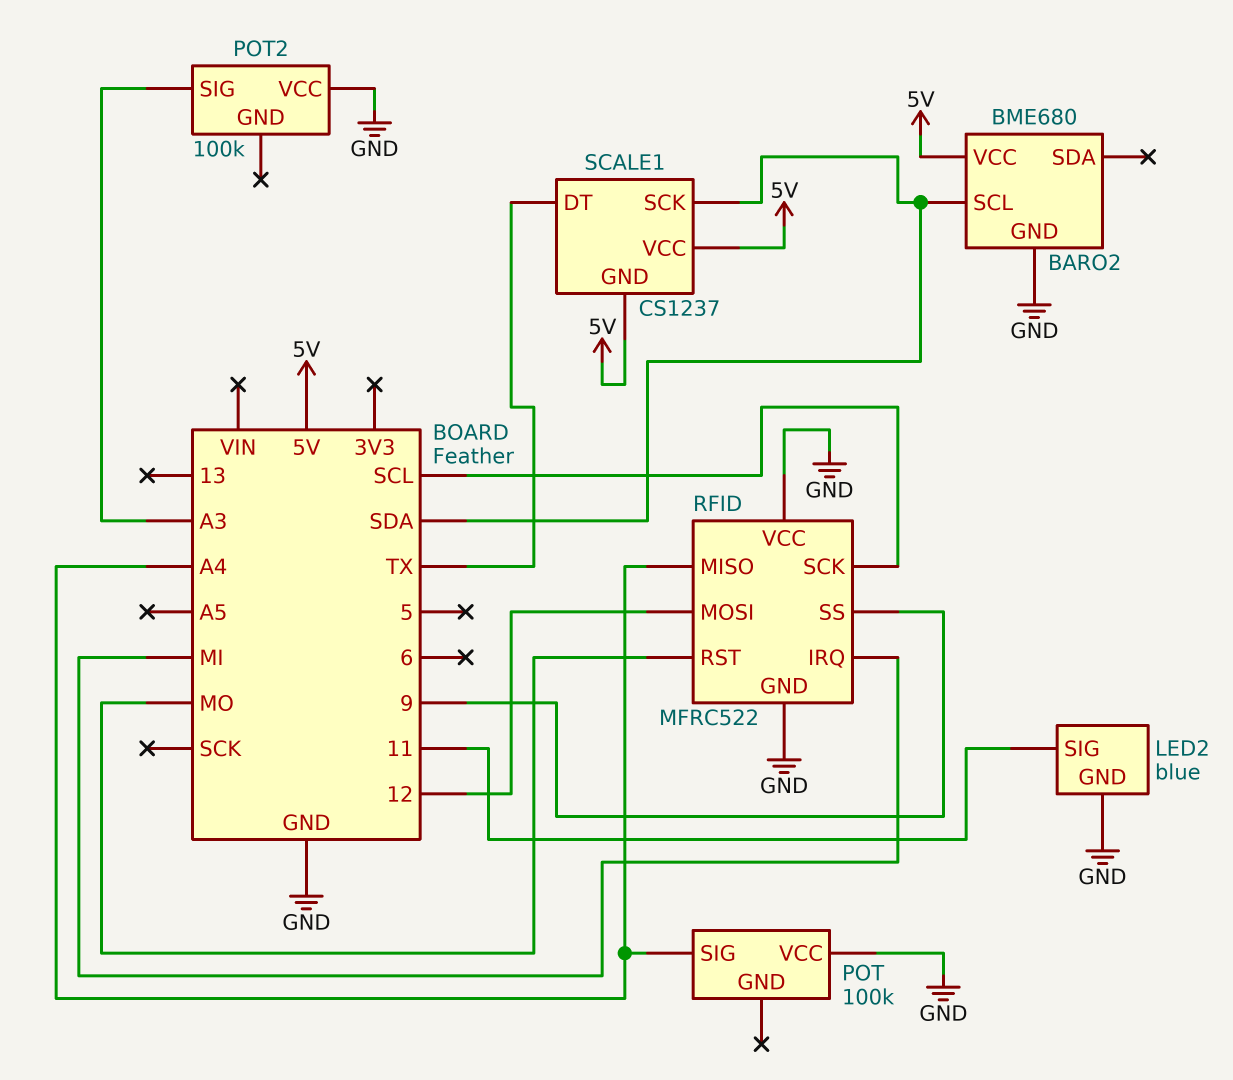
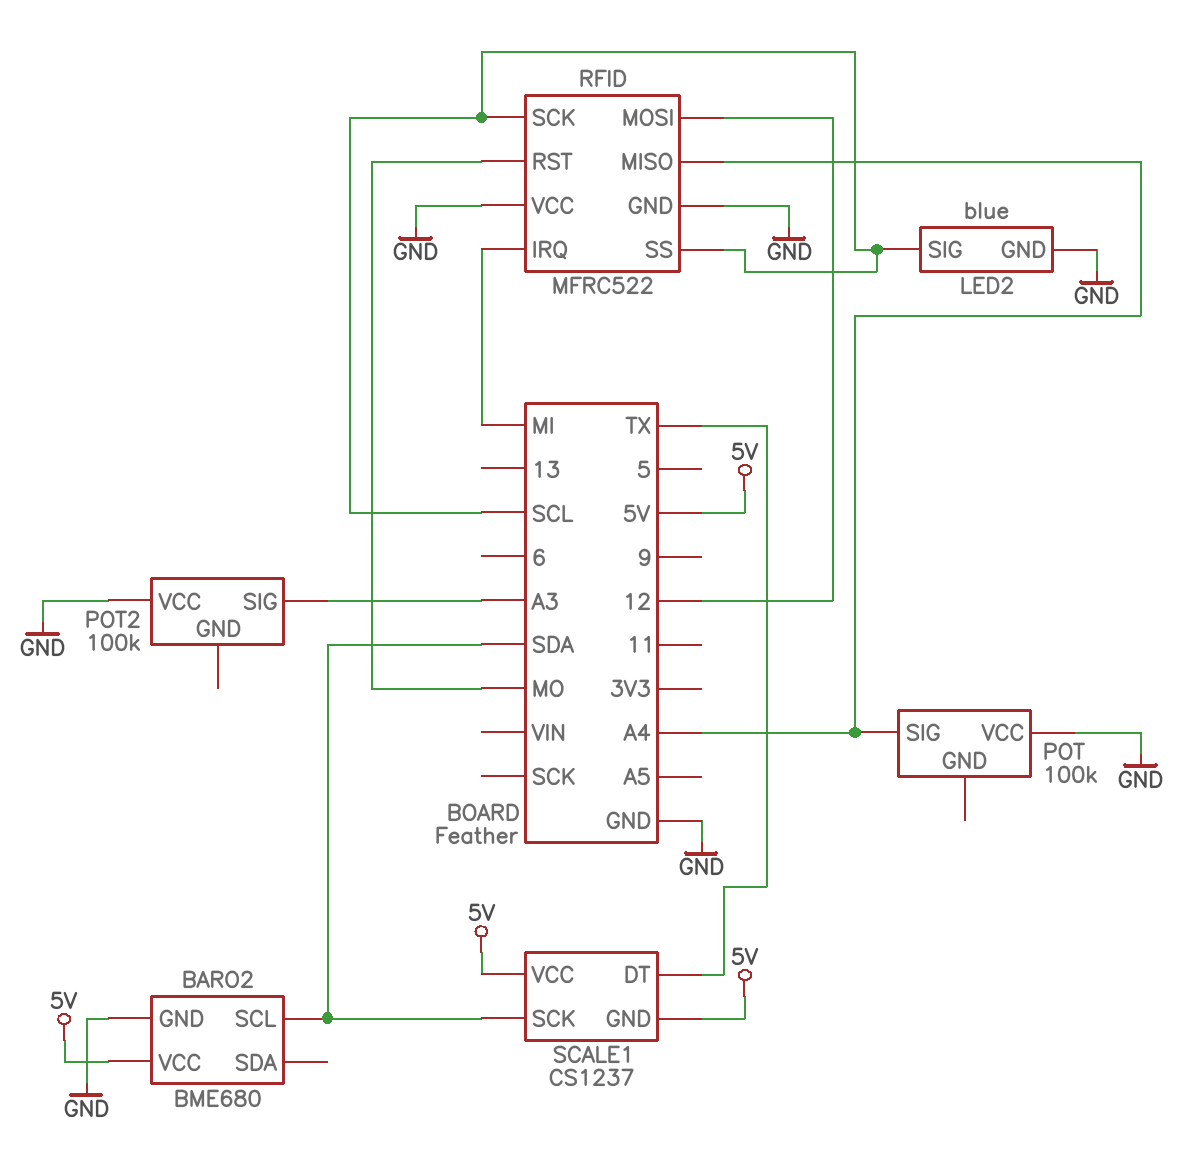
LED2 pin SIG: 11 -> SCL
RFID pin SS: 9 -> SCL

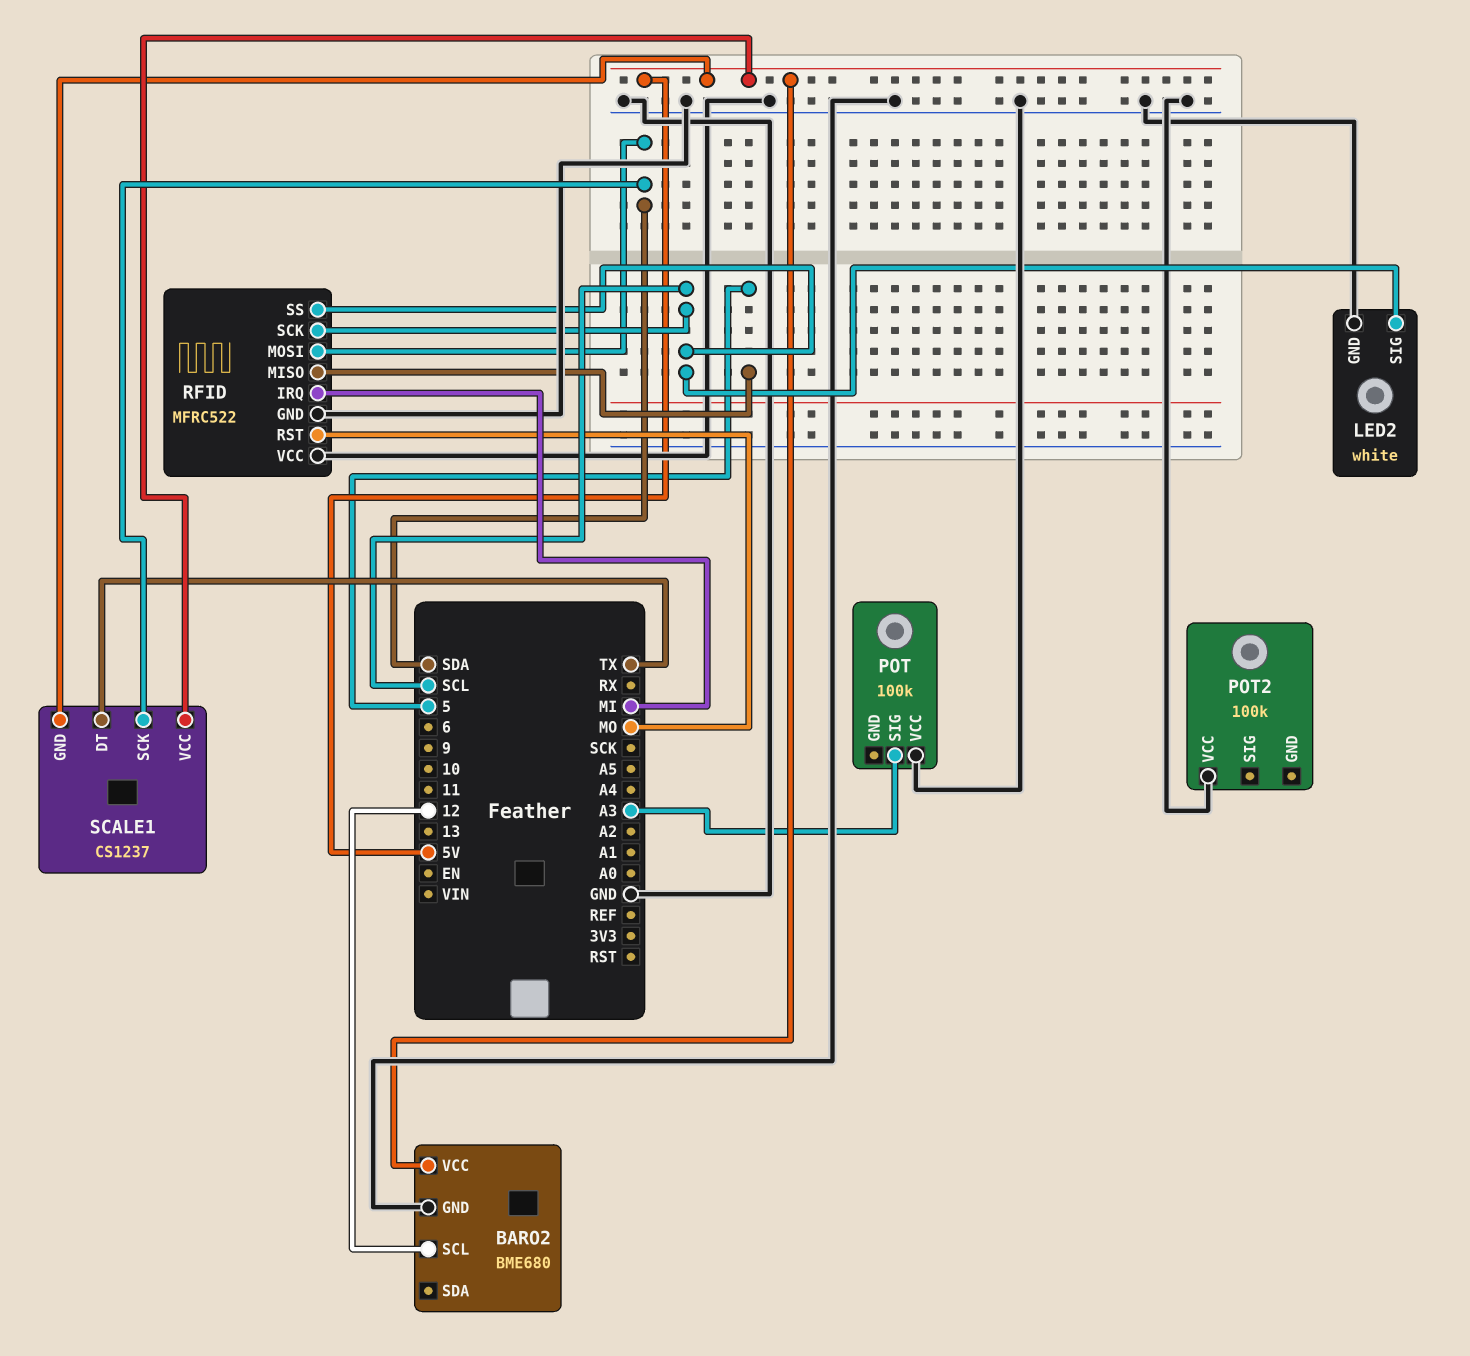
BARO2 pin SCL: SDA -> 12
LED2: blue -> white
POT pin SIG: A4 -> A3
POT2 pin SIG: A3 -> none
RFID pin MISO: A4 -> 5
RFID pin MOSI: 12 -> SDA

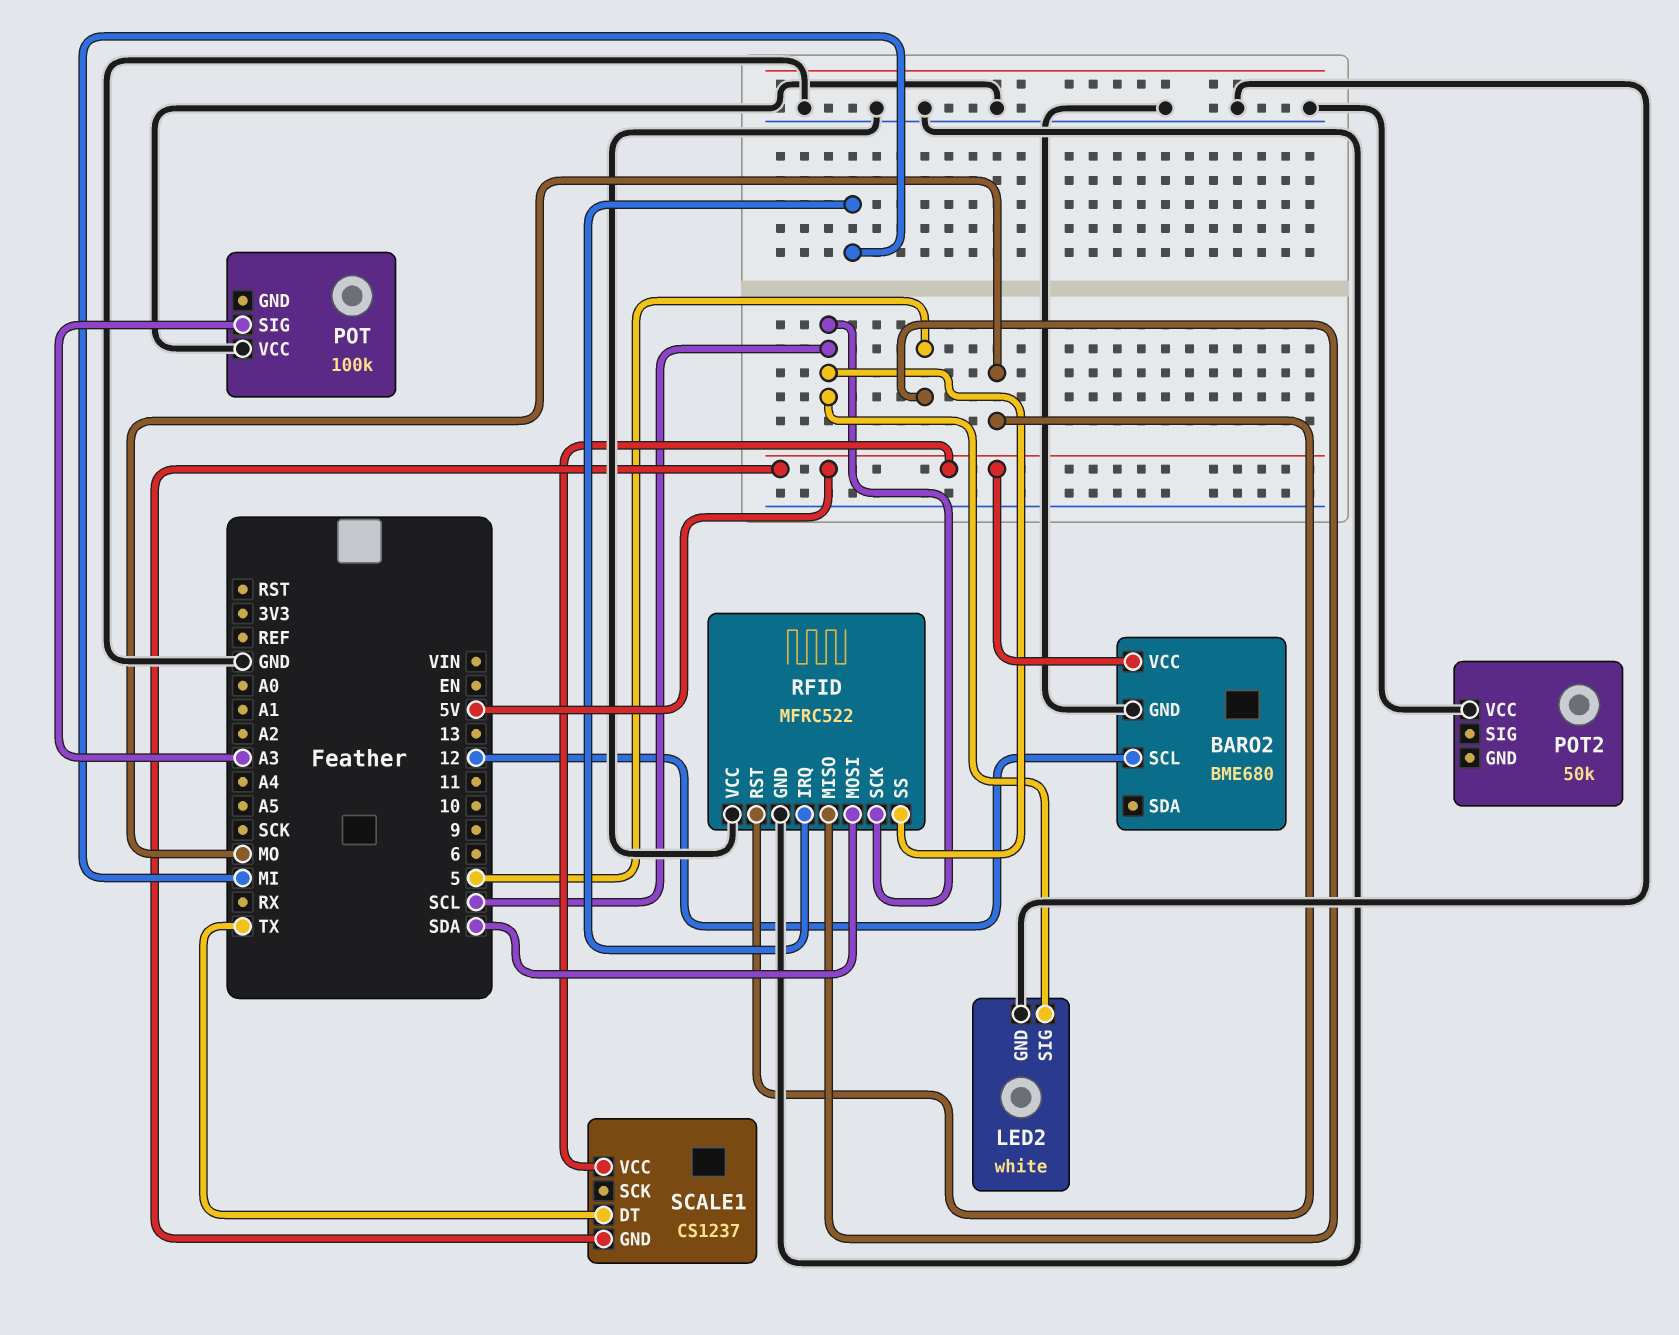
POT2: 100k -> 50k
SCALE1 pin SCK: SDA -> none

